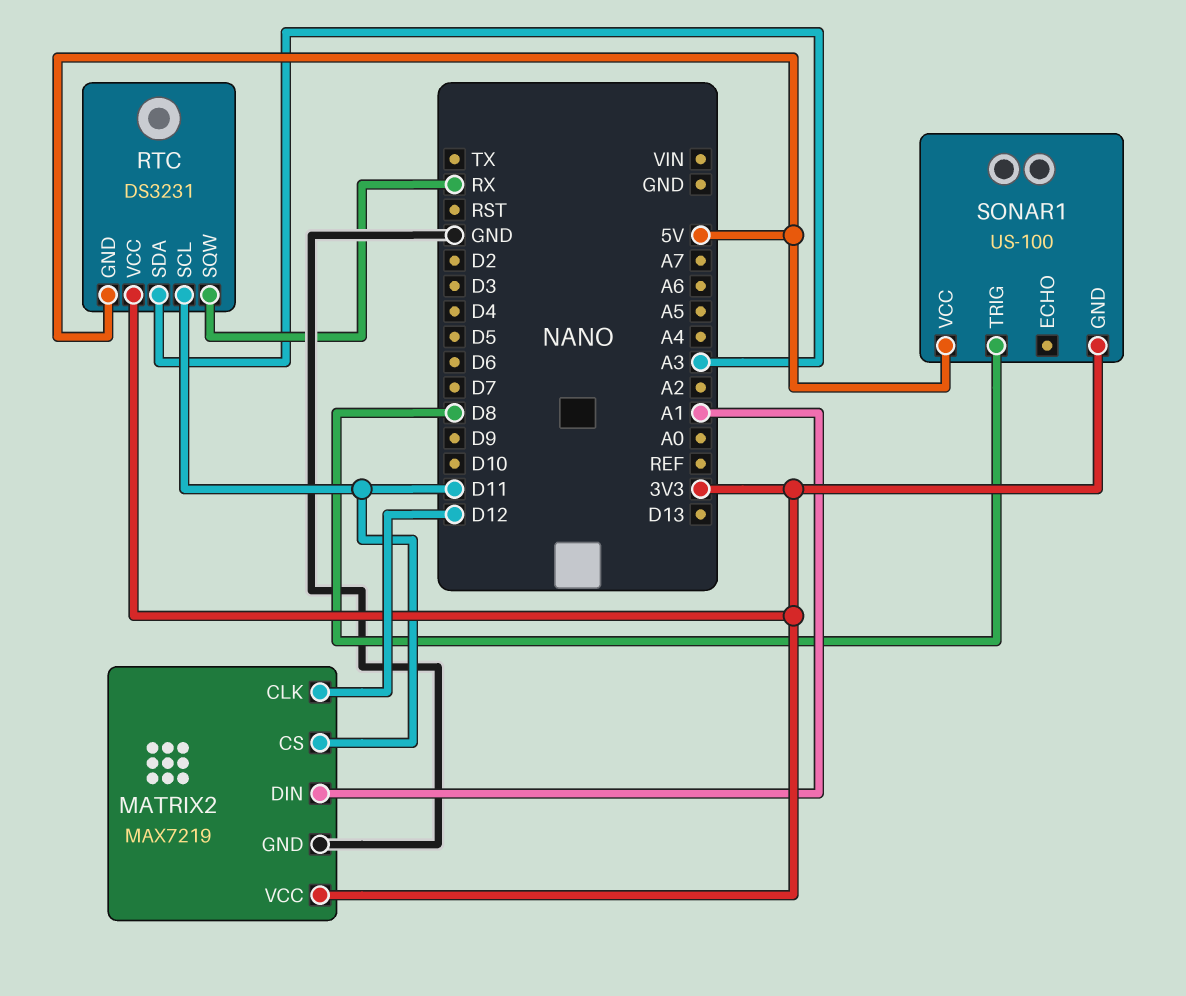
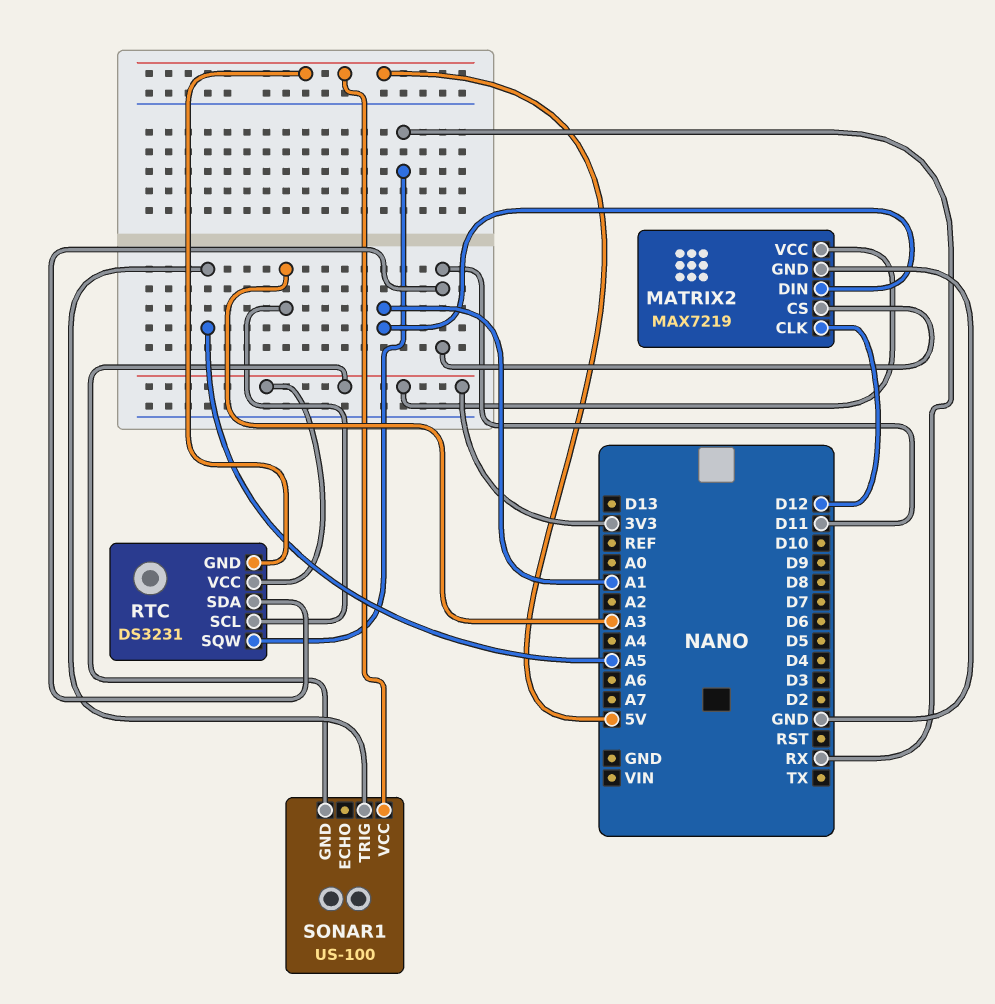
RTC pin SCL: D11 -> A3
RTC pin SDA: A3 -> D11
SONAR1 pin TRIG: D8 -> A5

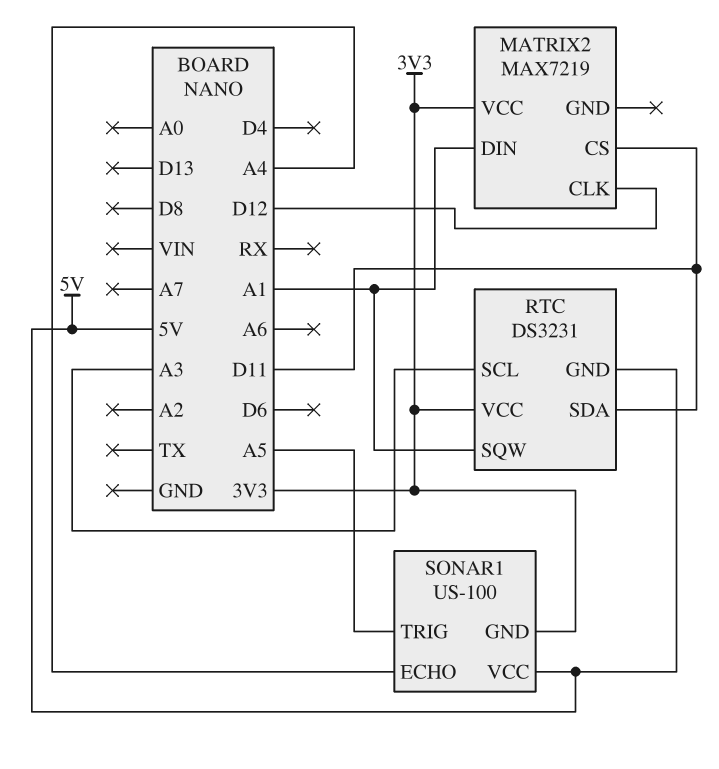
MATRIX2 pin GND: GND -> none
RTC pin SQW: RX -> A1
SONAR1 pin ECHO: none -> A4

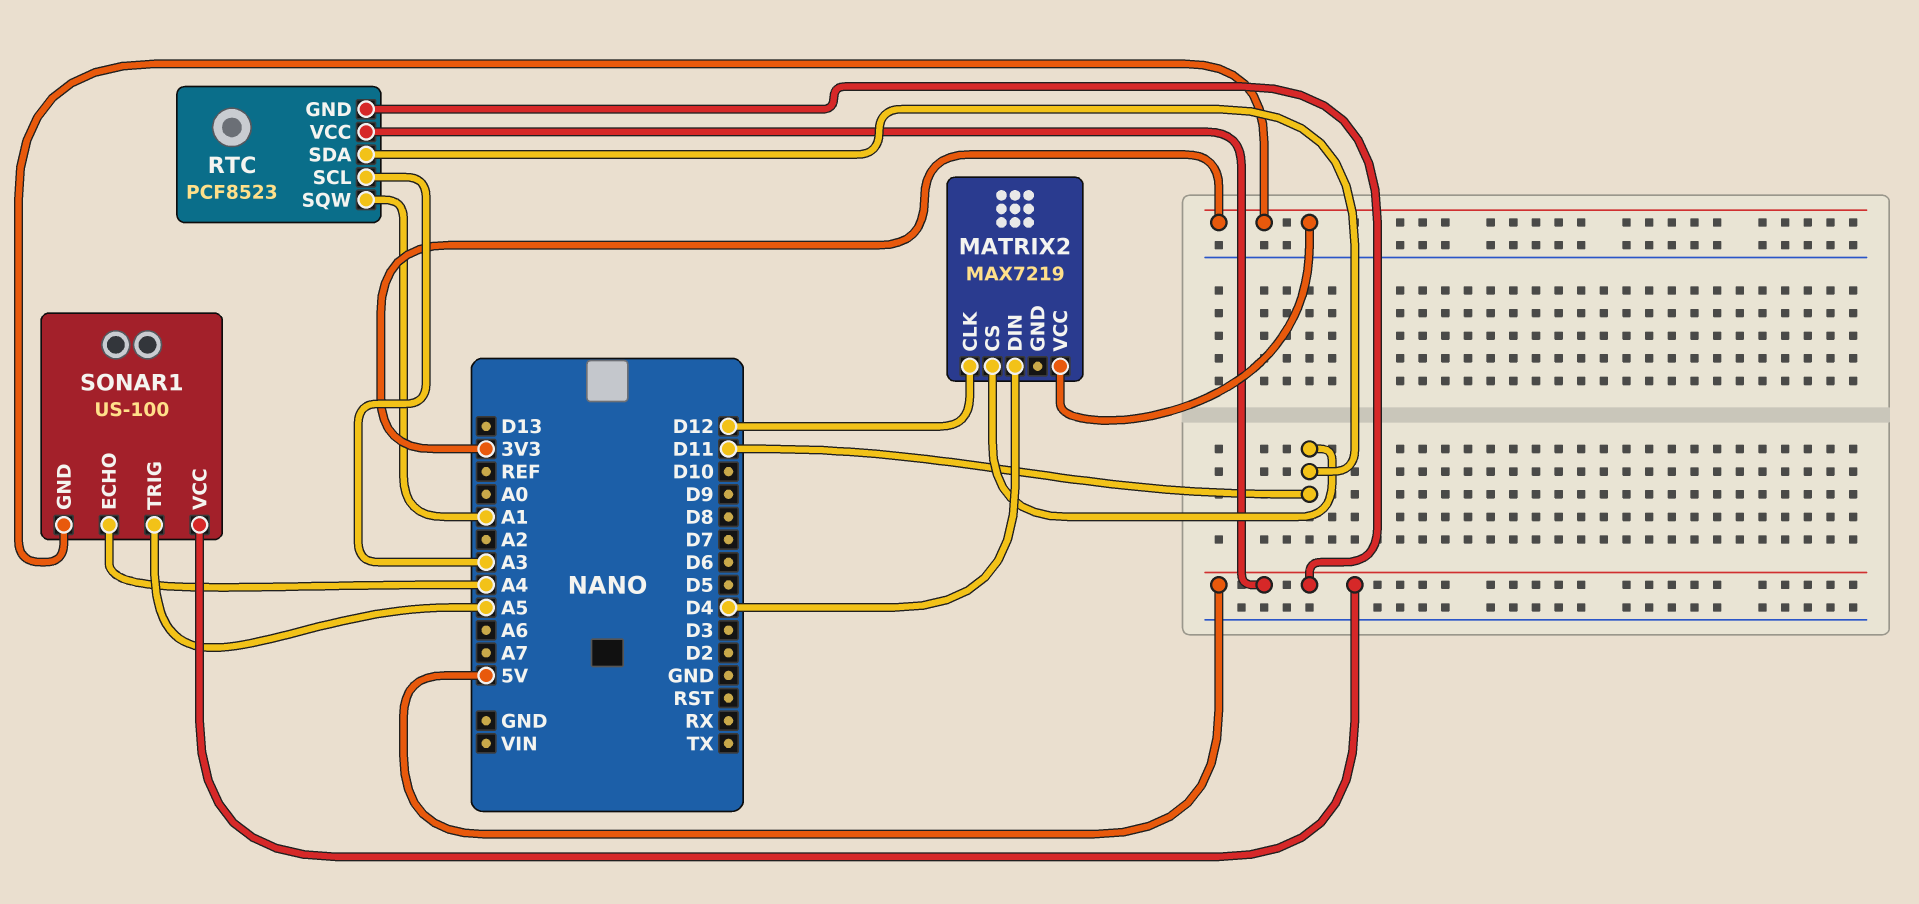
MATRIX2 pin DIN: A1 -> D4
RTC: DS3231 -> PCF8523
RTC pin VCC: 3V3 -> 5V

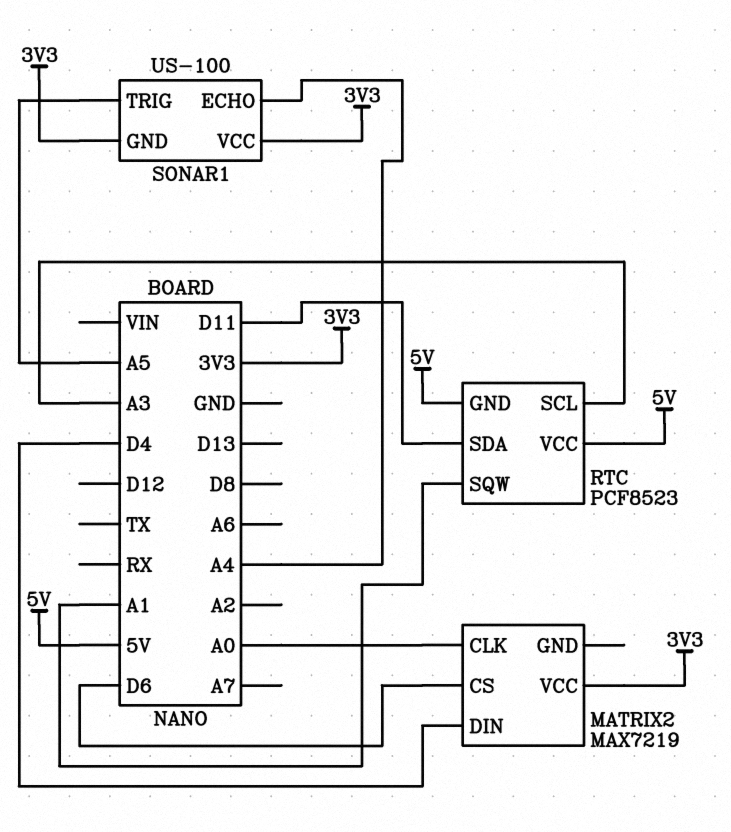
MATRIX2 pin CLK: D12 -> A0
MATRIX2 pin CS: D11 -> D6
SONAR1 pin VCC: 5V -> 3V3

